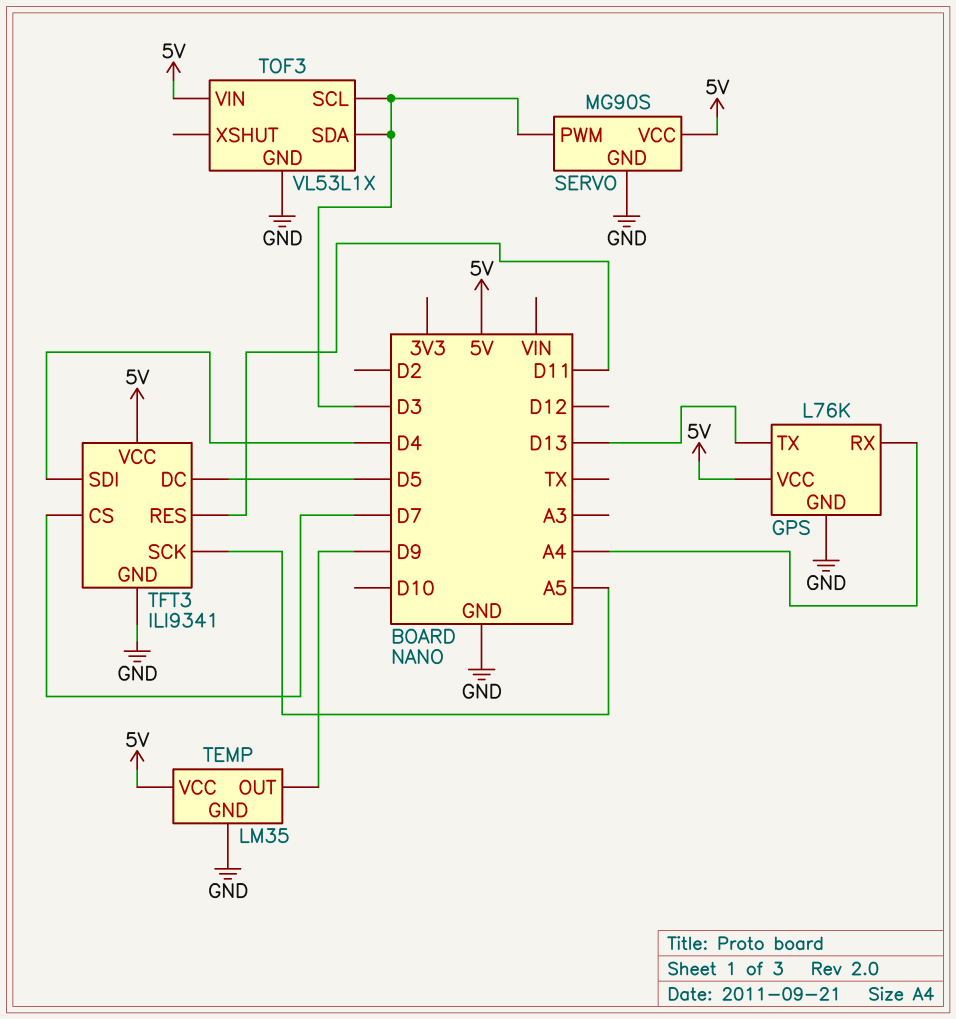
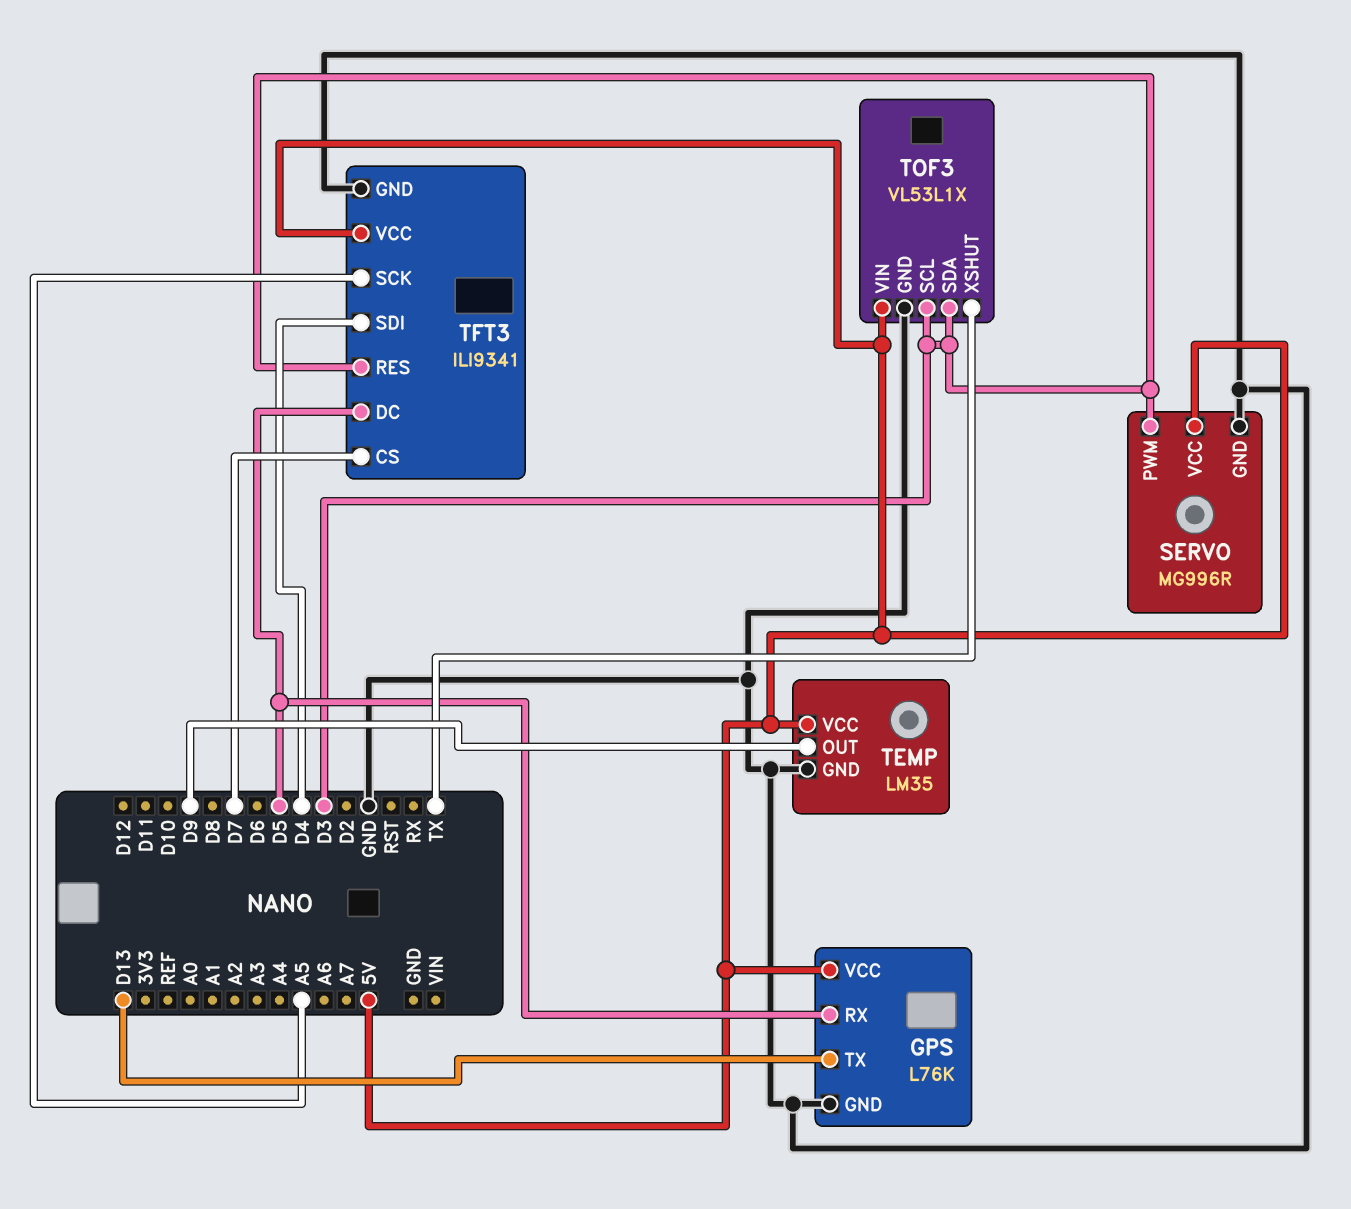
GPS pin RX: A4 -> D5
SERVO: MG90S -> MG996R
TFT3 pin RES: D11 -> D3
TOF3 pin XSHUT: none -> TX

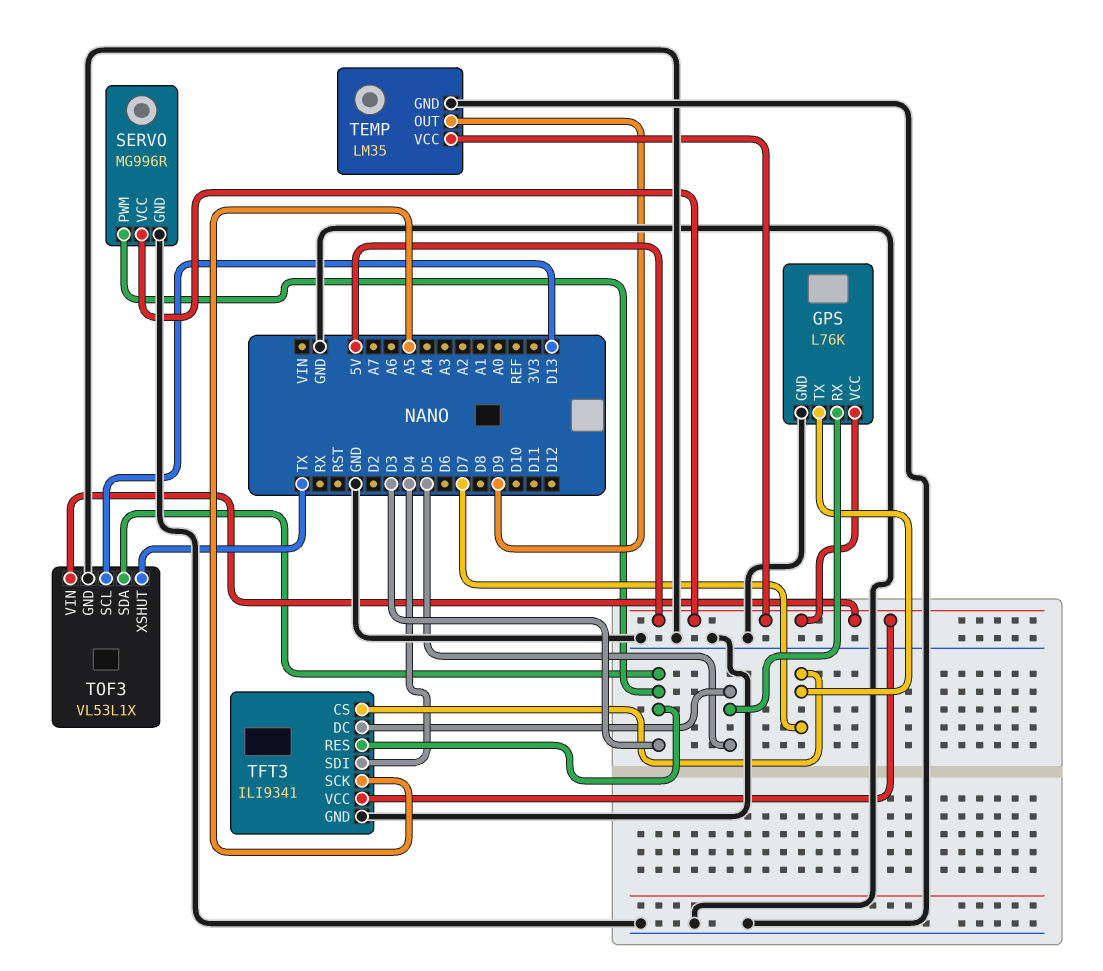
GPS pin TX: D13 -> D7
TOF3 pin SCL: D3 -> D13

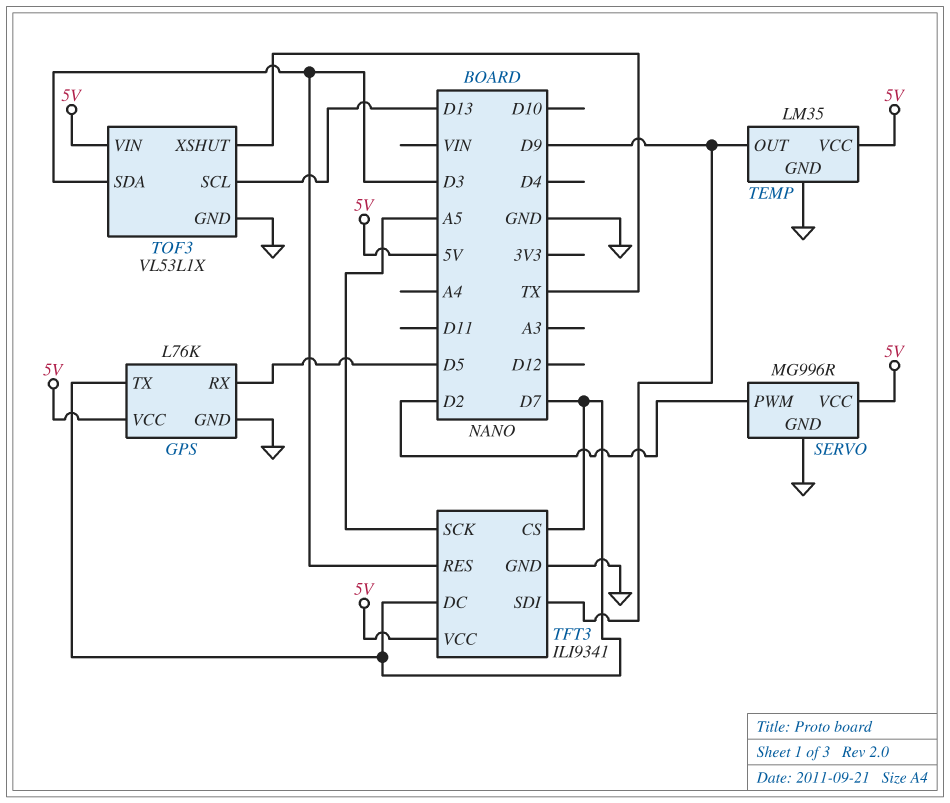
SERVO pin PWM: D3 -> D2
TFT3 pin DC: D5 -> D7
TFT3 pin SDI: D4 -> D9

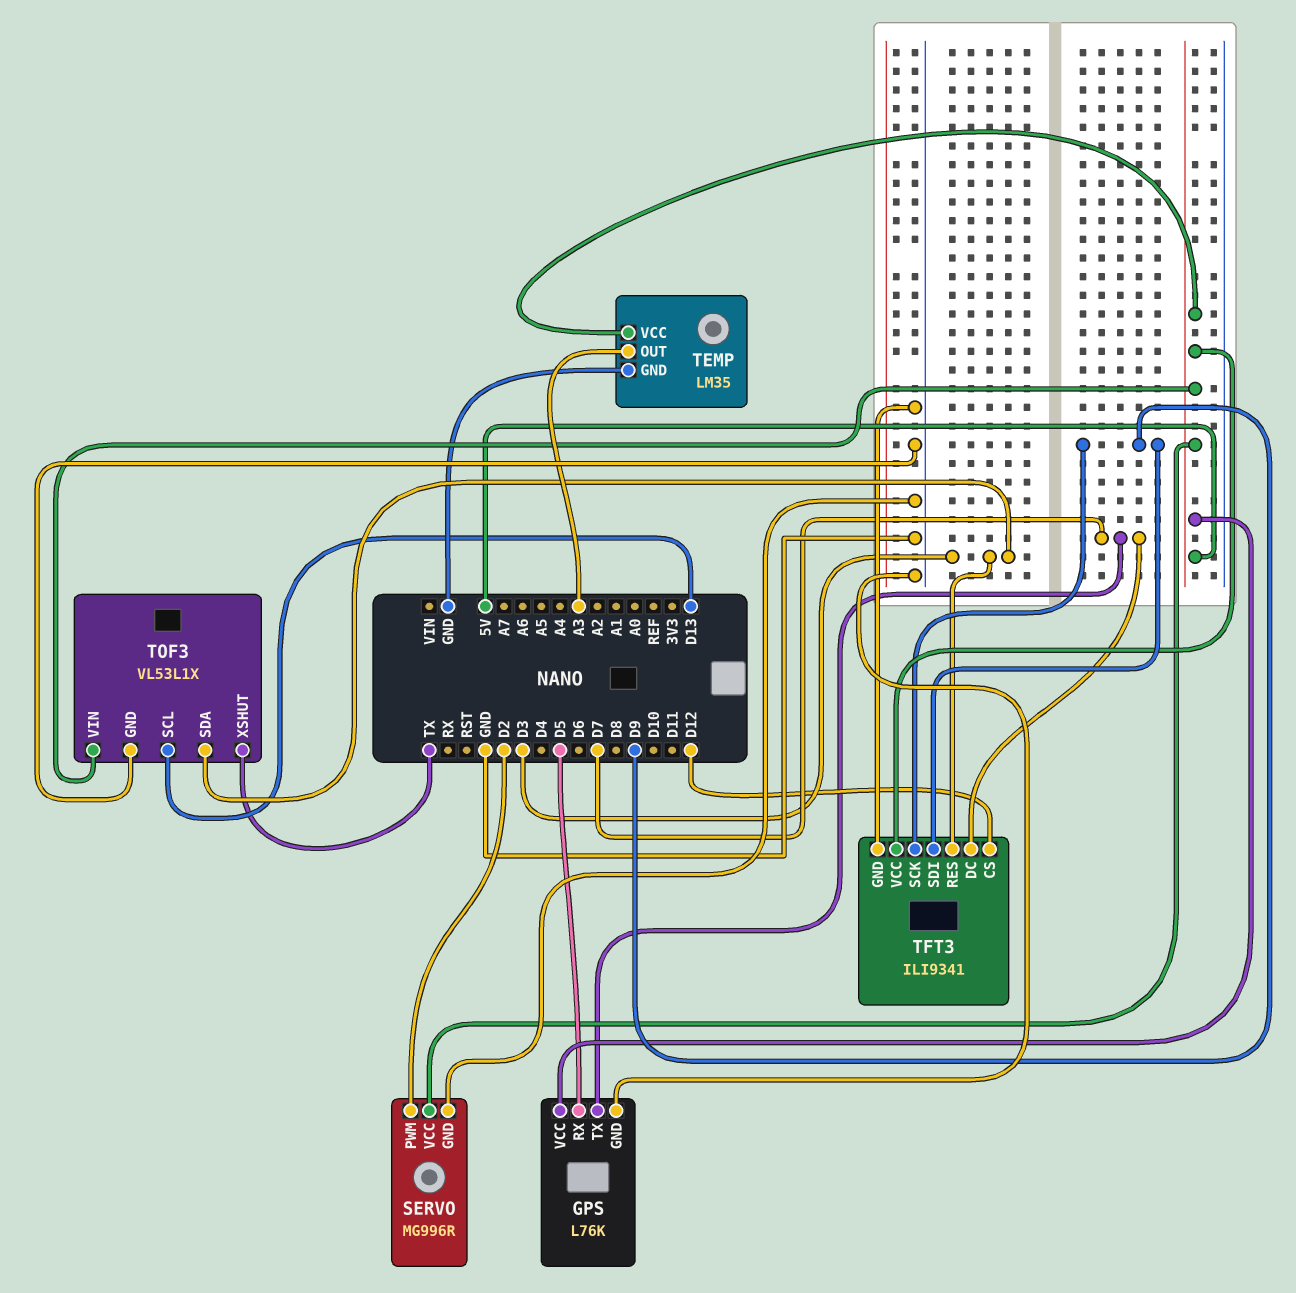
TEMP pin OUT: D9 -> A3
TFT3 pin CS: D7 -> D12
TFT3 pin SCK: A5 -> D9

